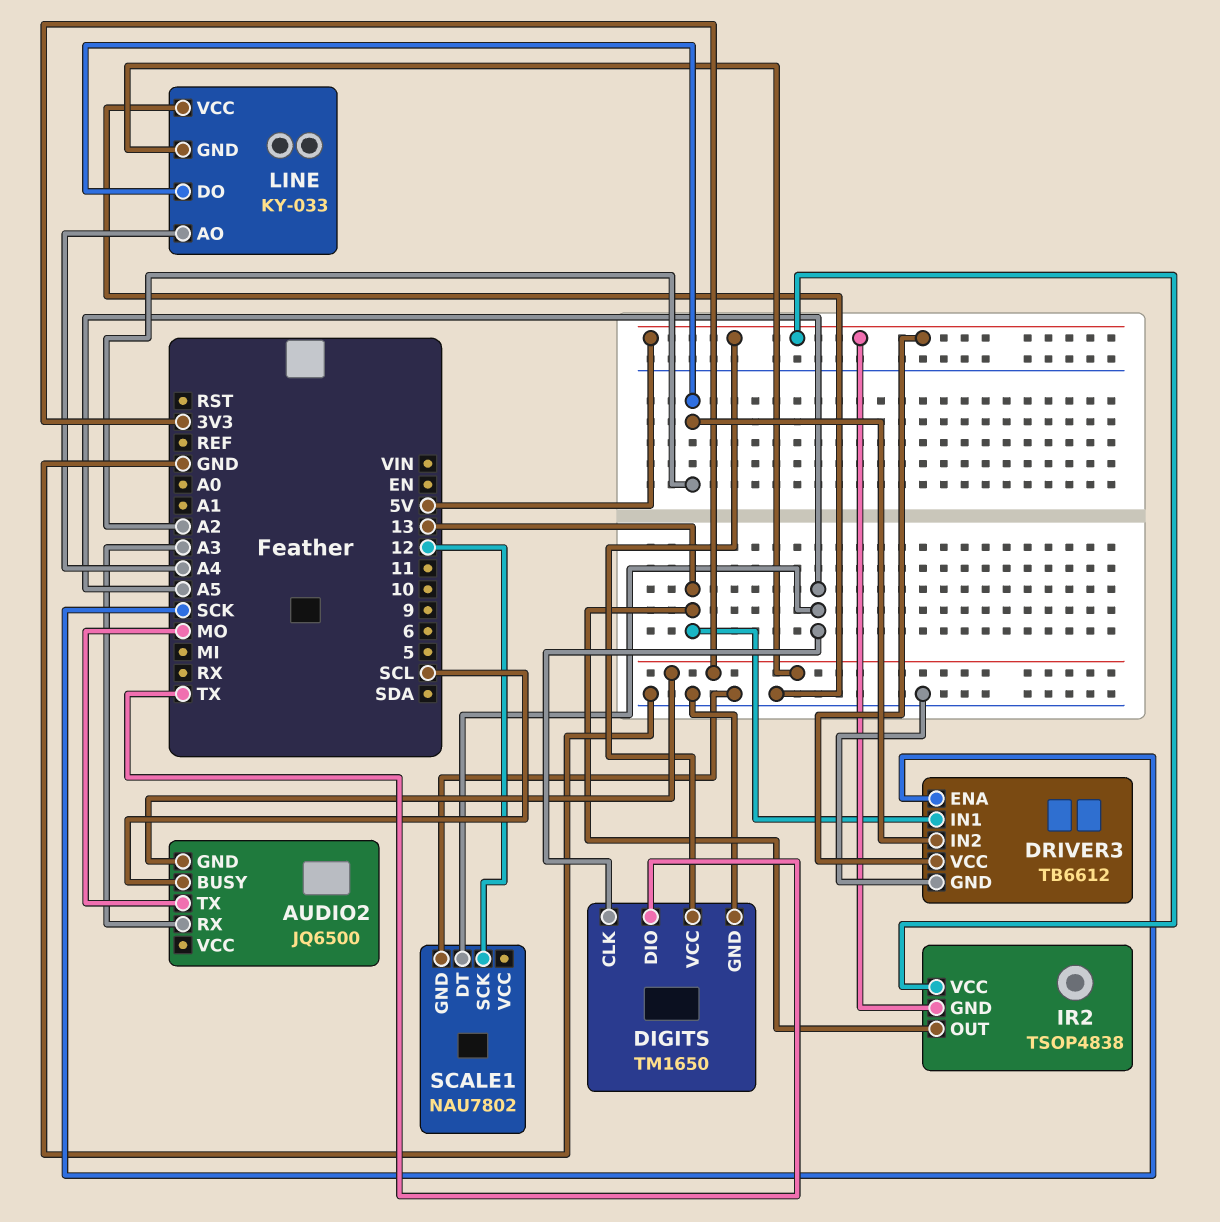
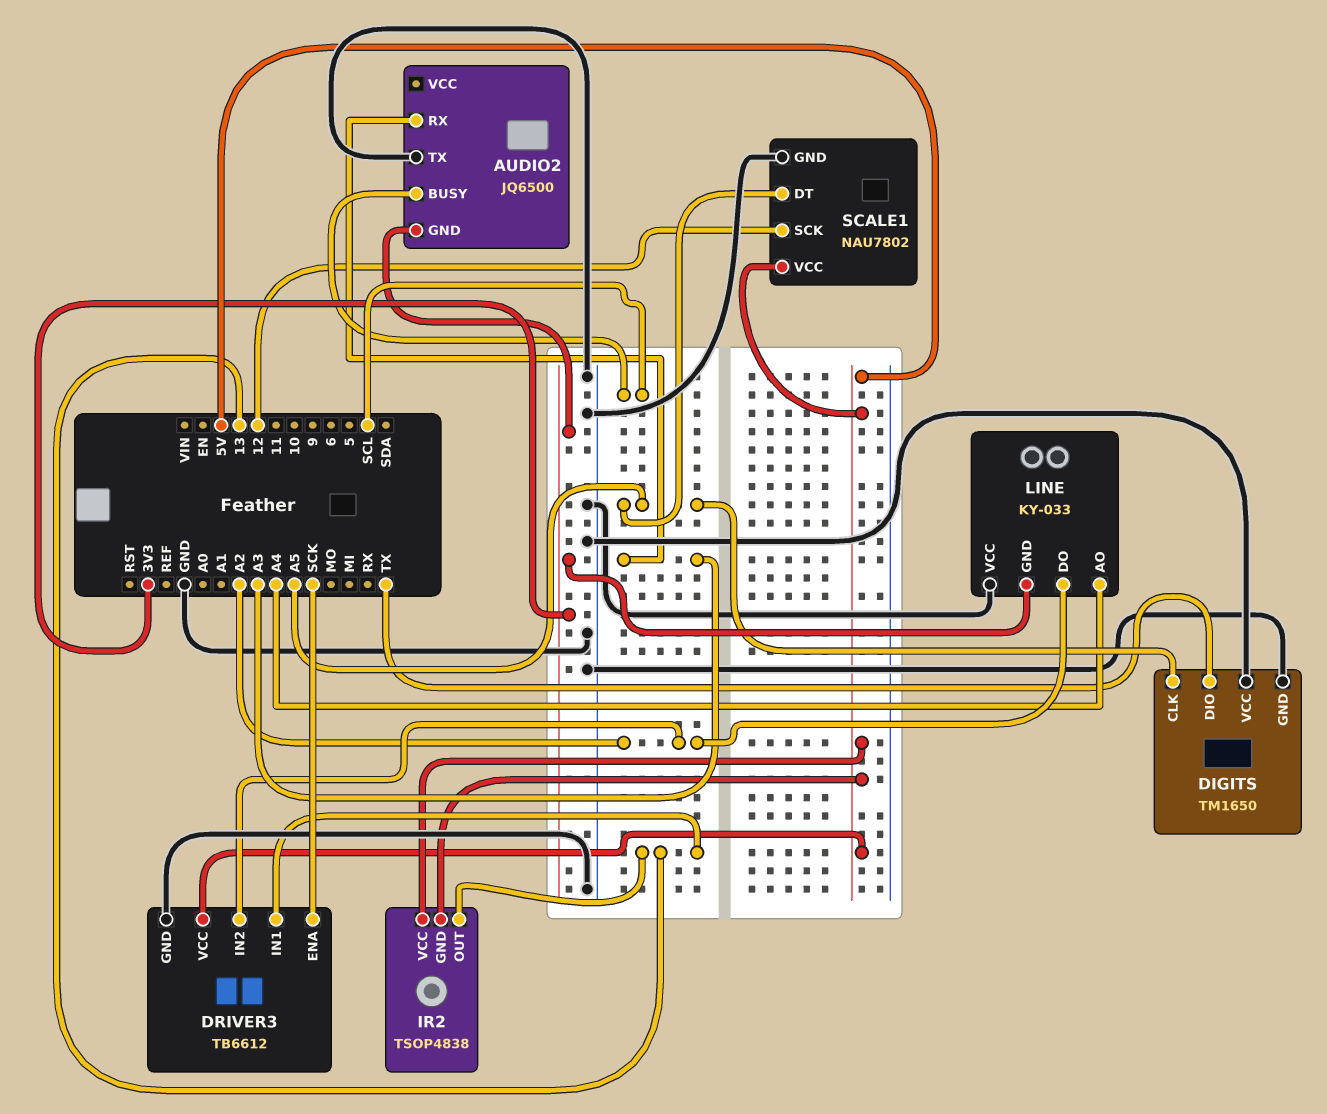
AUDIO2 pin TX: MO -> GND
DIGITS pin VCC: 5V -> GND
SCALE1 pin VCC: none -> 5V

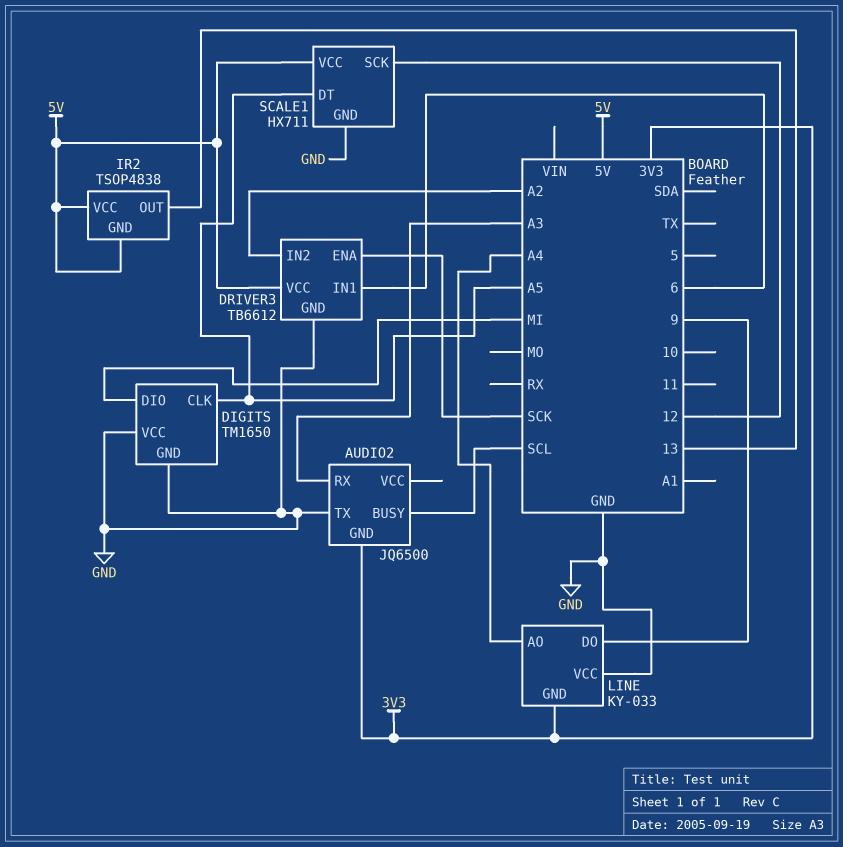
DIGITS pin DIO: TX -> MI
DRIVER3 pin IN1: 13 -> 6
LINE pin DO: A2 -> 9
SCALE1: NAU7802 -> HX711

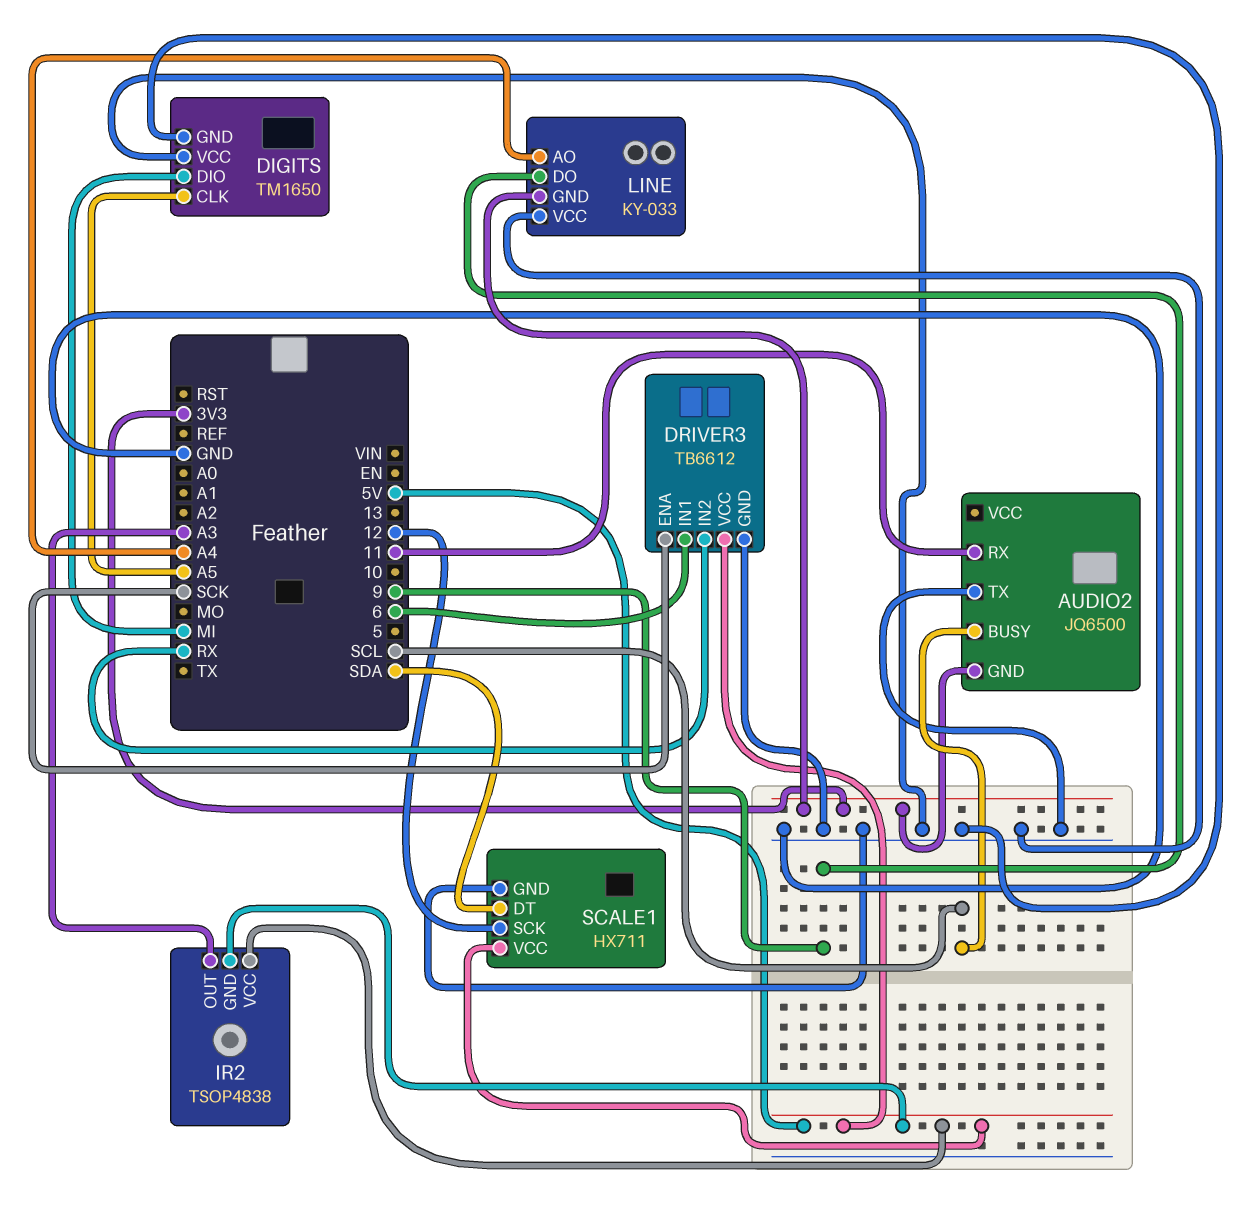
AUDIO2 pin RX: A3 -> 11
DRIVER3 pin IN2: A2 -> RX
IR2 pin OUT: 13 -> A3
SCALE1 pin DT: A5 -> SDA

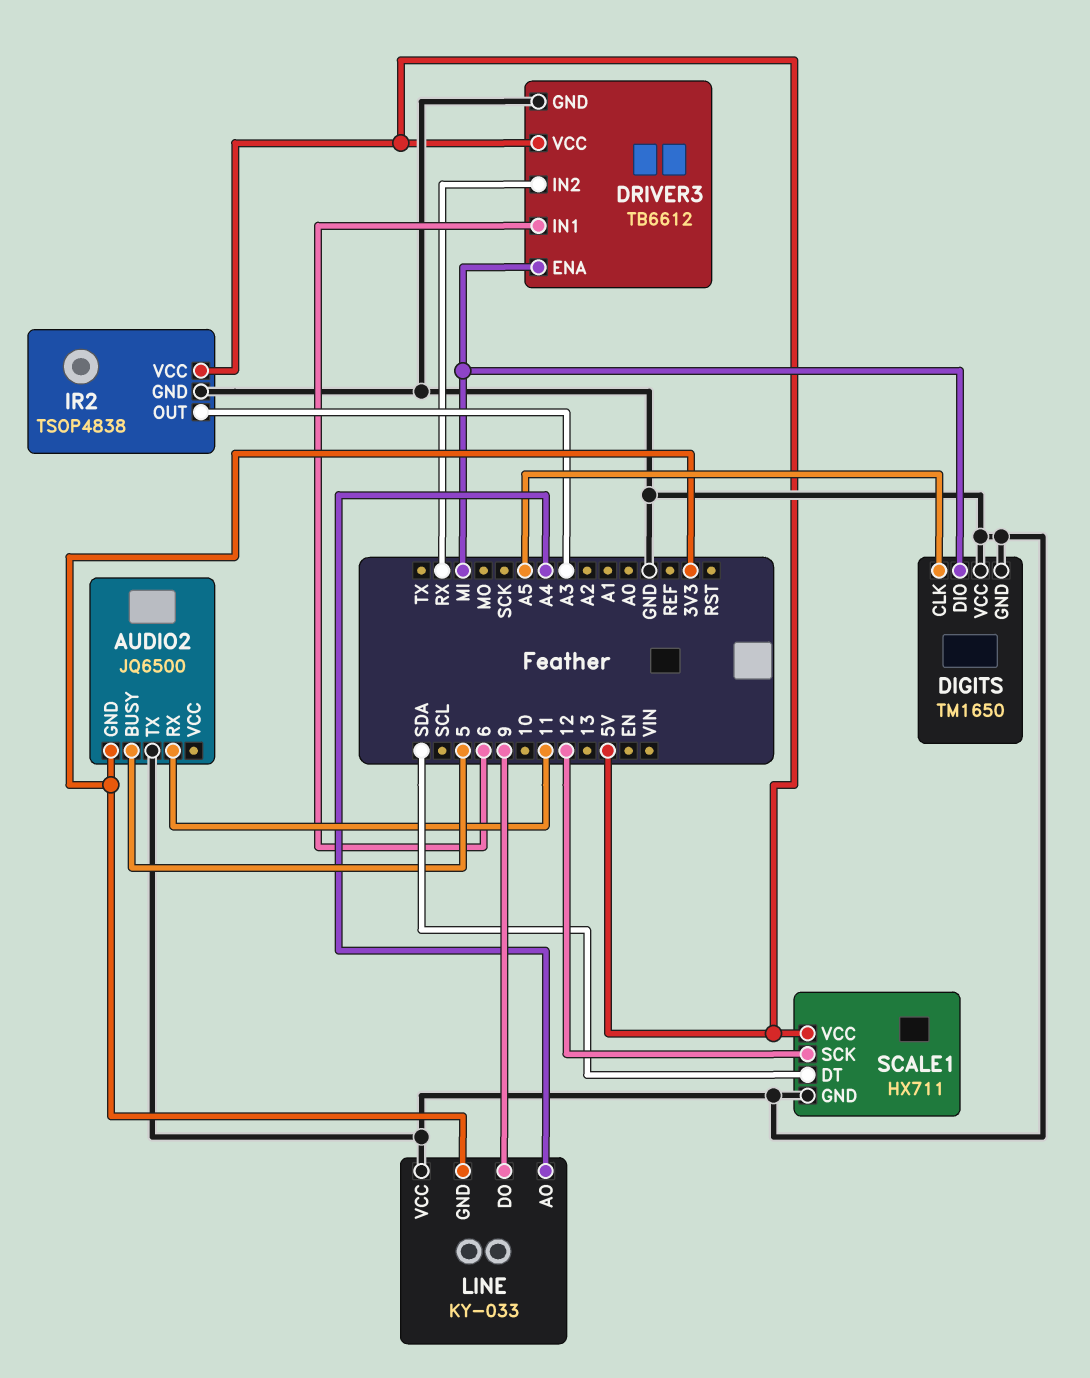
AUDIO2 pin BUSY: SCL -> 5
DRIVER3 pin ENA: SCK -> MI
IR2 pin GND: 5V -> GND

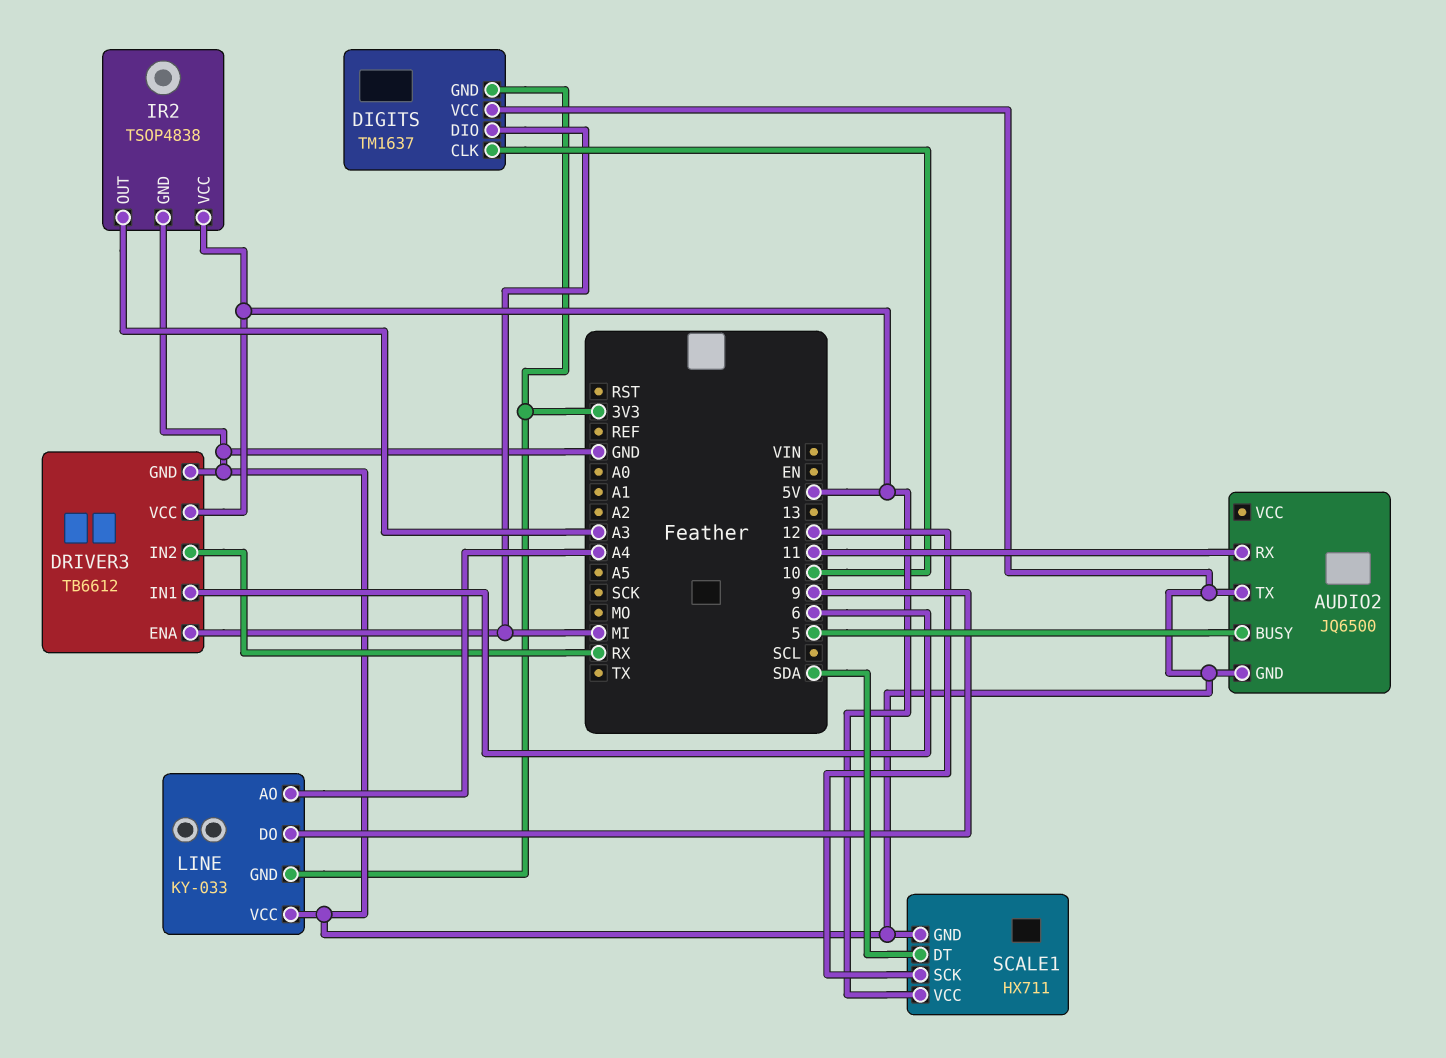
AUDIO2 pin GND: 3V3 -> GND
DIGITS: TM1650 -> TM1637
DIGITS pin CLK: A5 -> 10
DIGITS pin GND: GND -> 3V3

